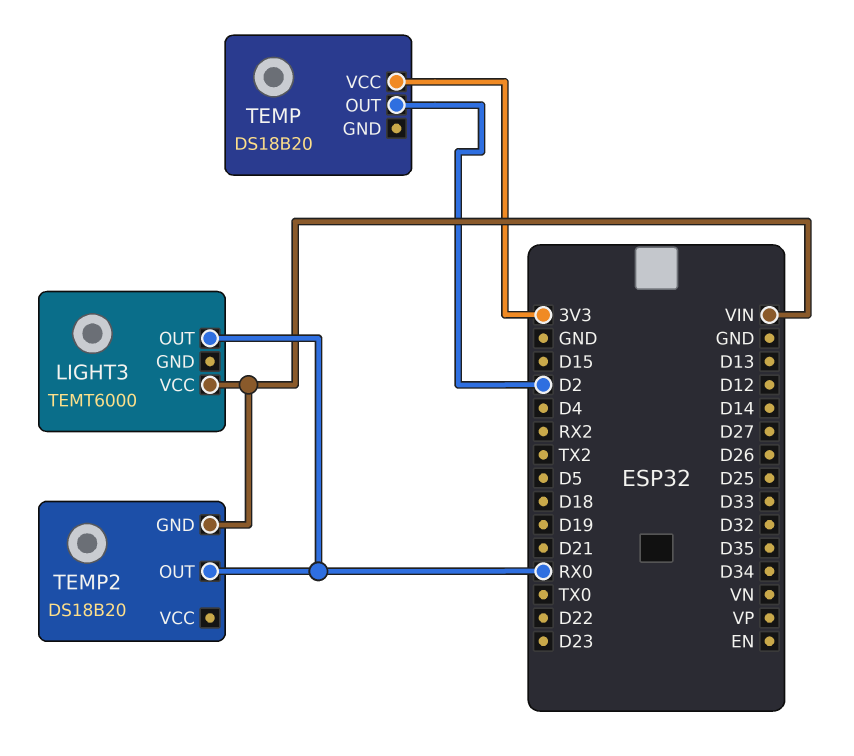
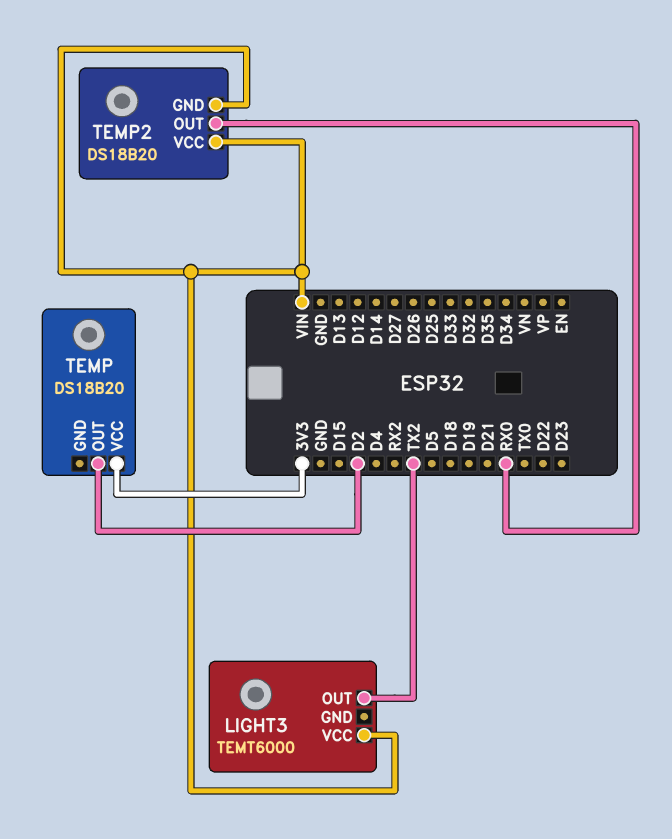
LIGHT3 pin OUT: RX0 -> TX2
TEMP2 pin VCC: none -> VIN

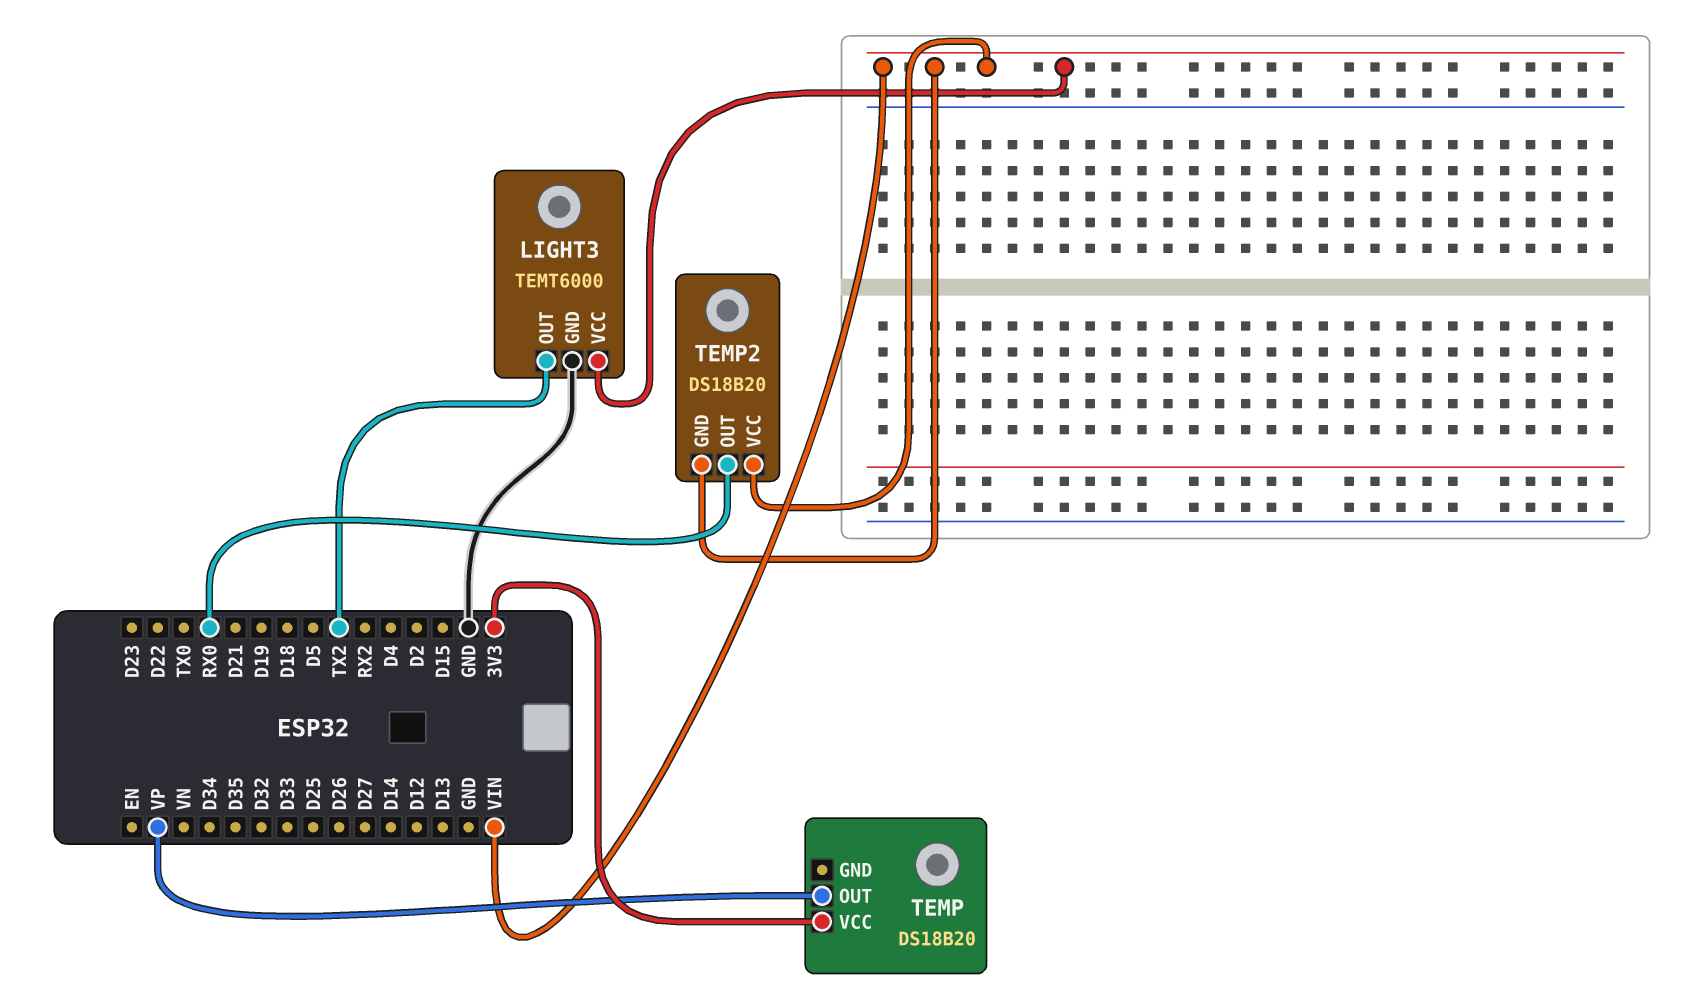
LIGHT3 pin GND: none -> GND
TEMP pin OUT: D2 -> VP

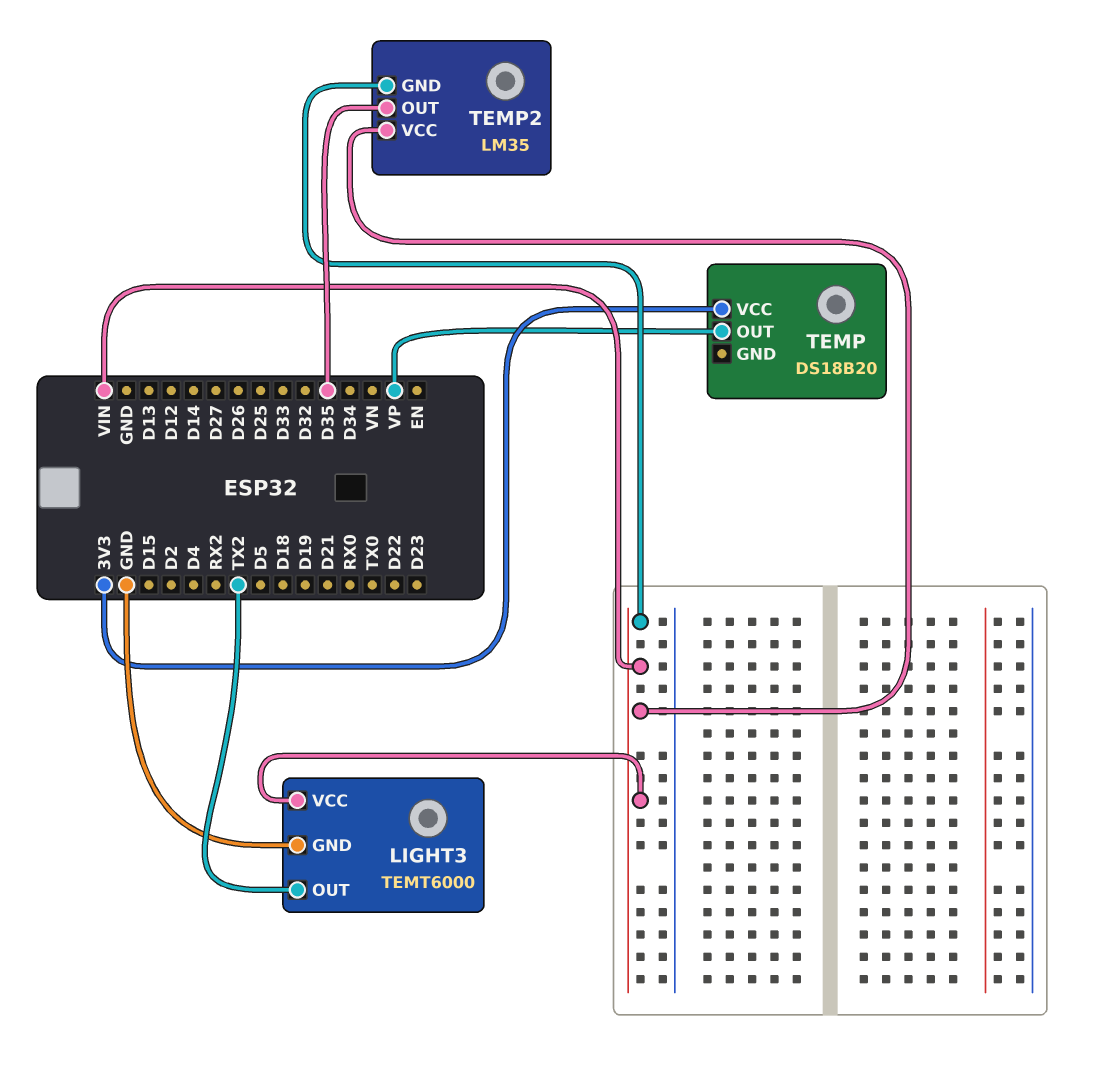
TEMP2: DS18B20 -> LM35
TEMP2 pin OUT: RX0 -> D35

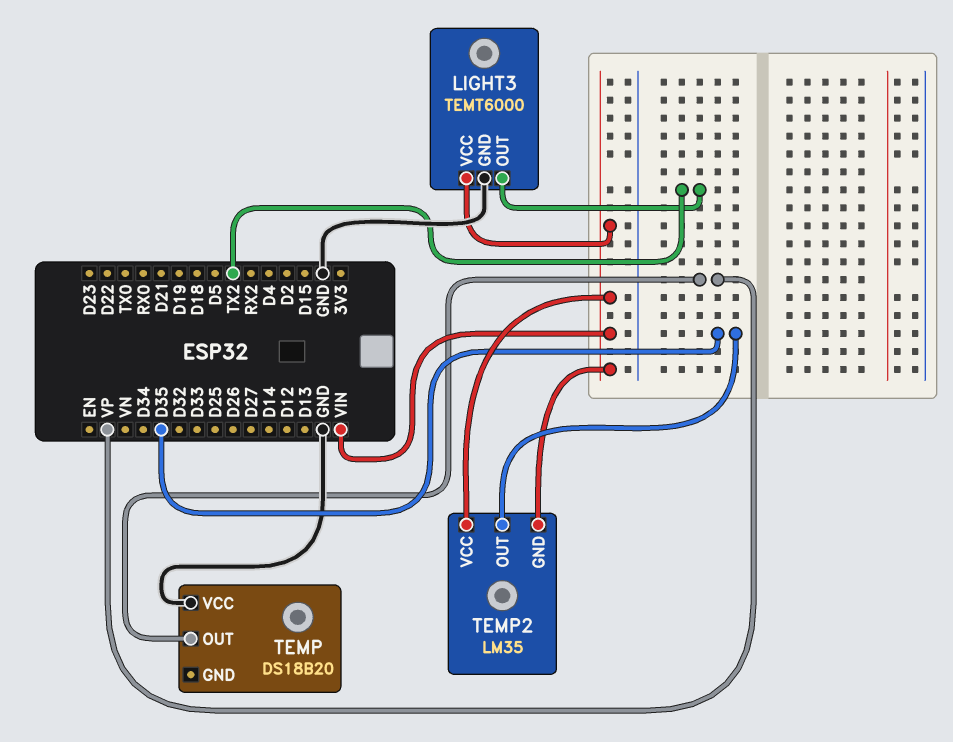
TEMP pin VCC: 3V3 -> GND

